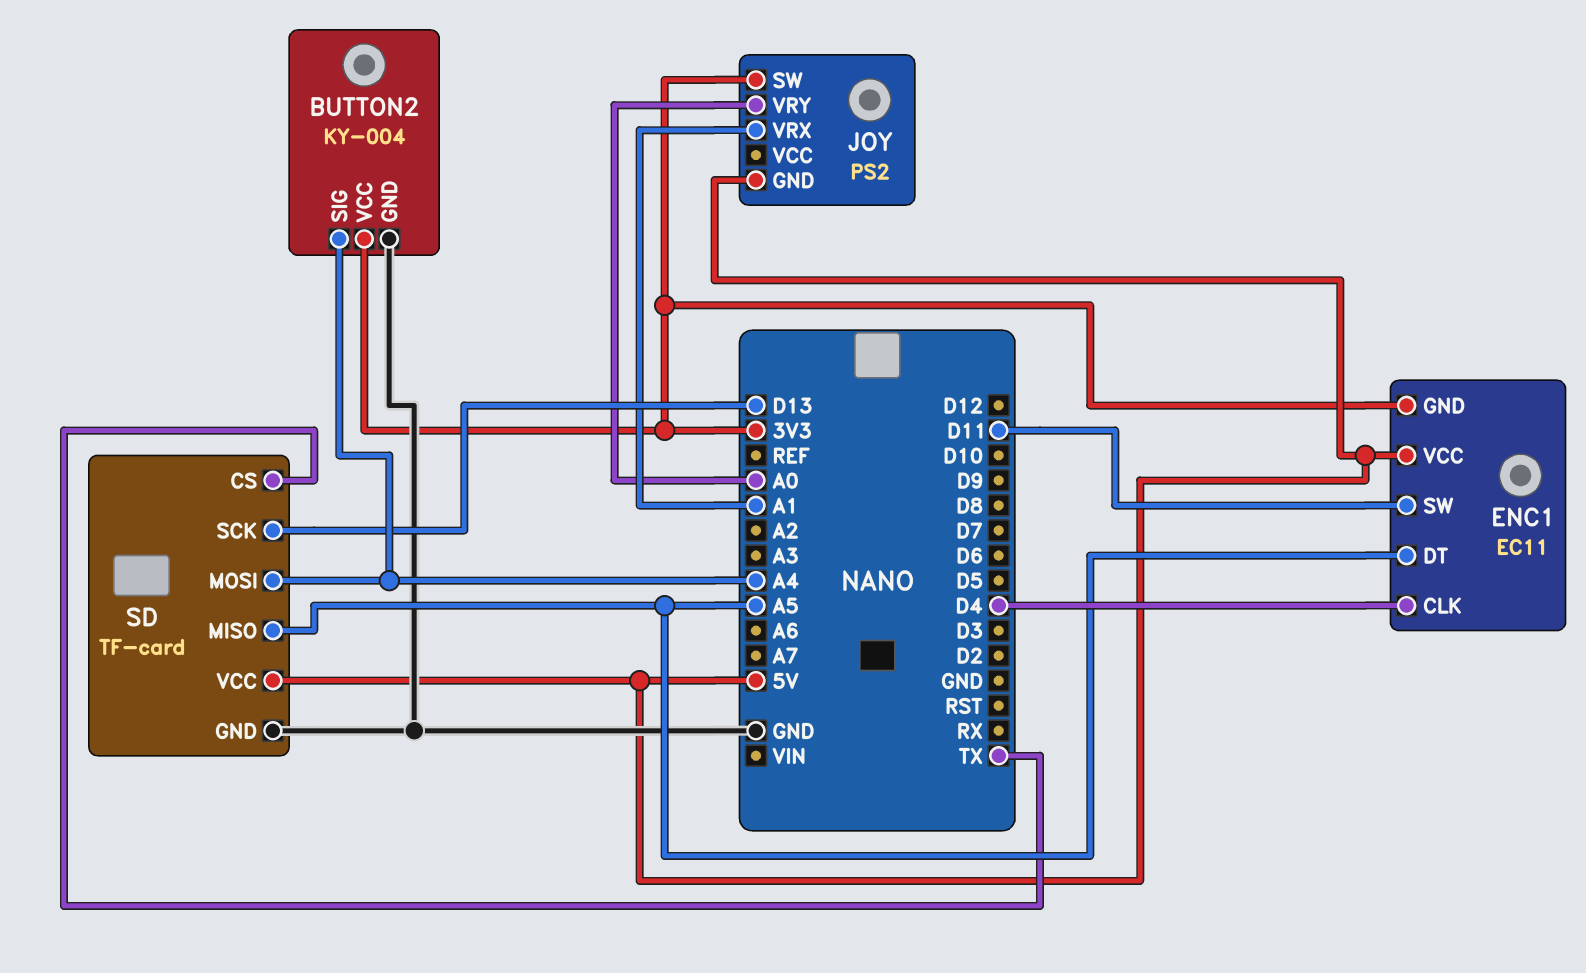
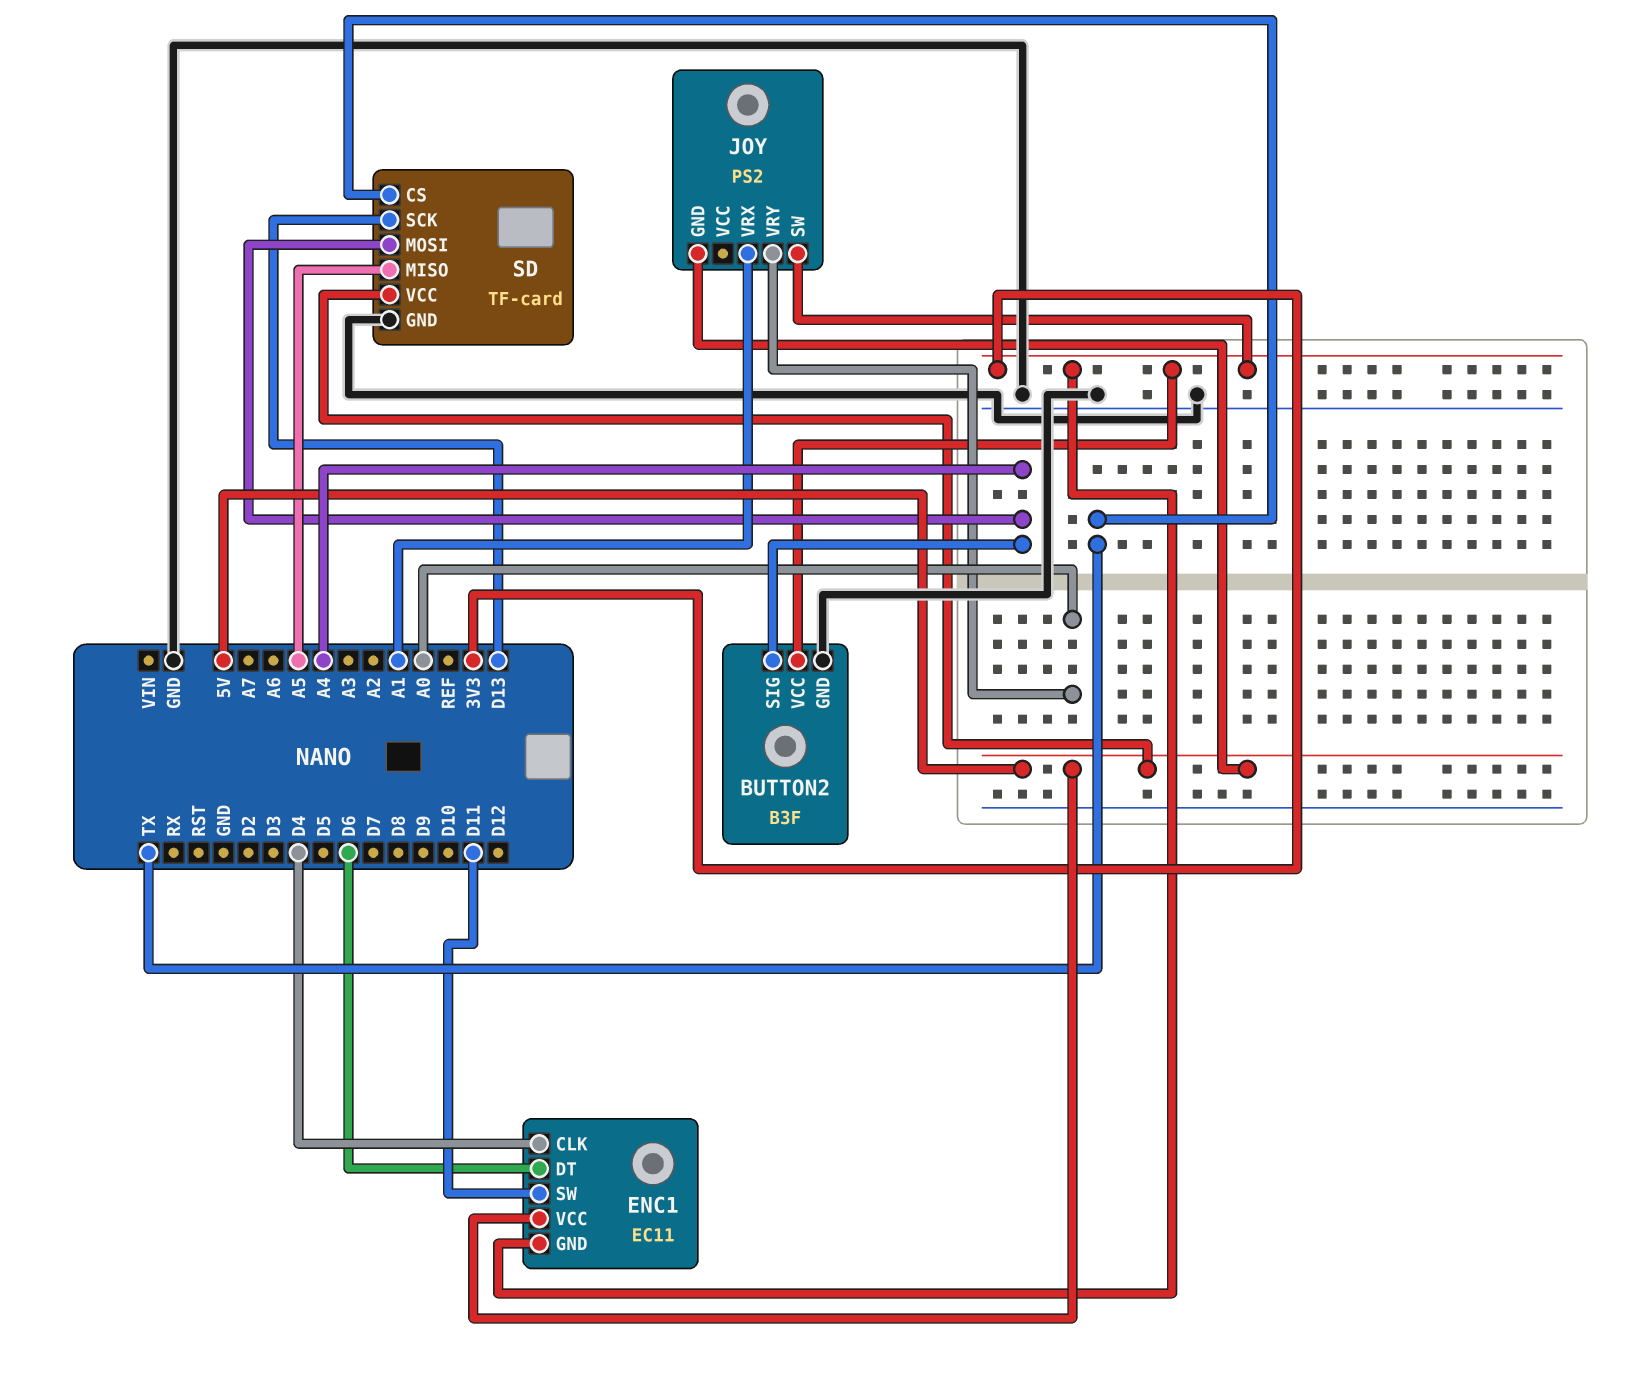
BUTTON2: KY-004 -> B3F
ENC1 pin DT: A5 -> D6

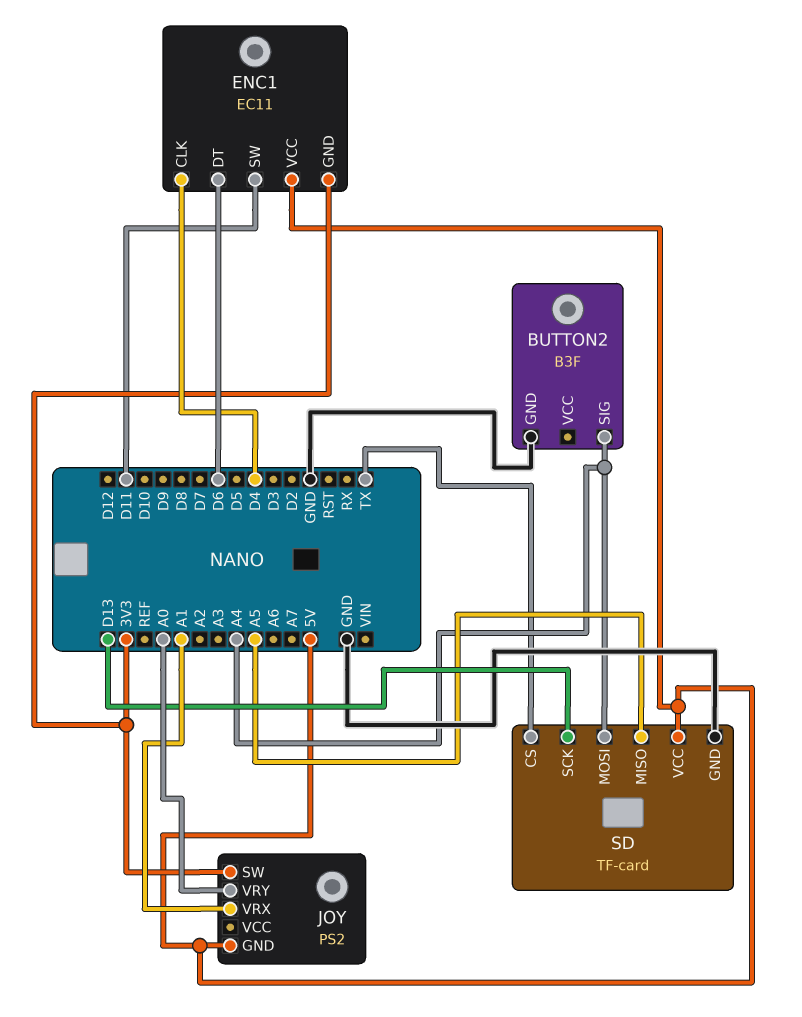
BUTTON2 pin VCC: 3V3 -> none

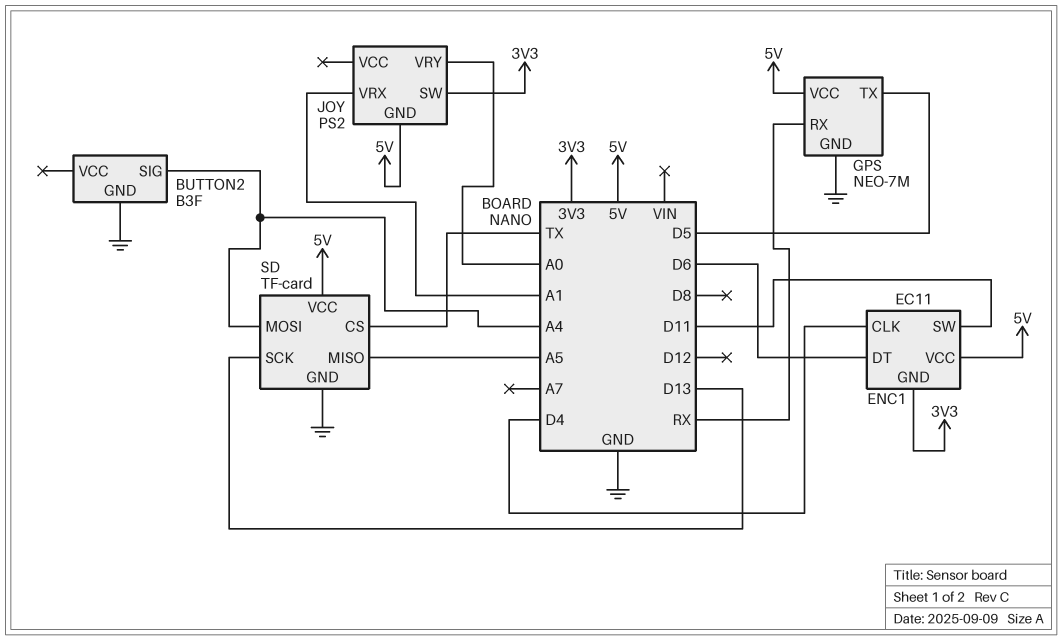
GPS: none -> NEO-7M
GPS pin GND: none -> GND
GPS pin RX: none -> RX
GPS pin TX: none -> D5
GPS pin VCC: none -> 5V

